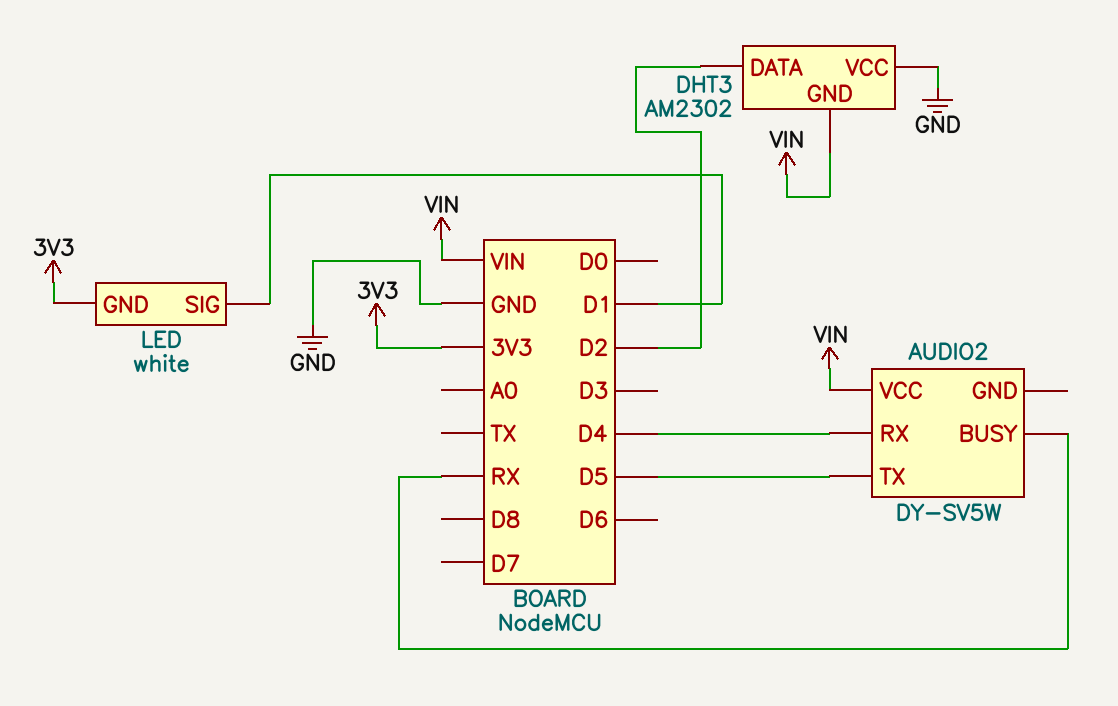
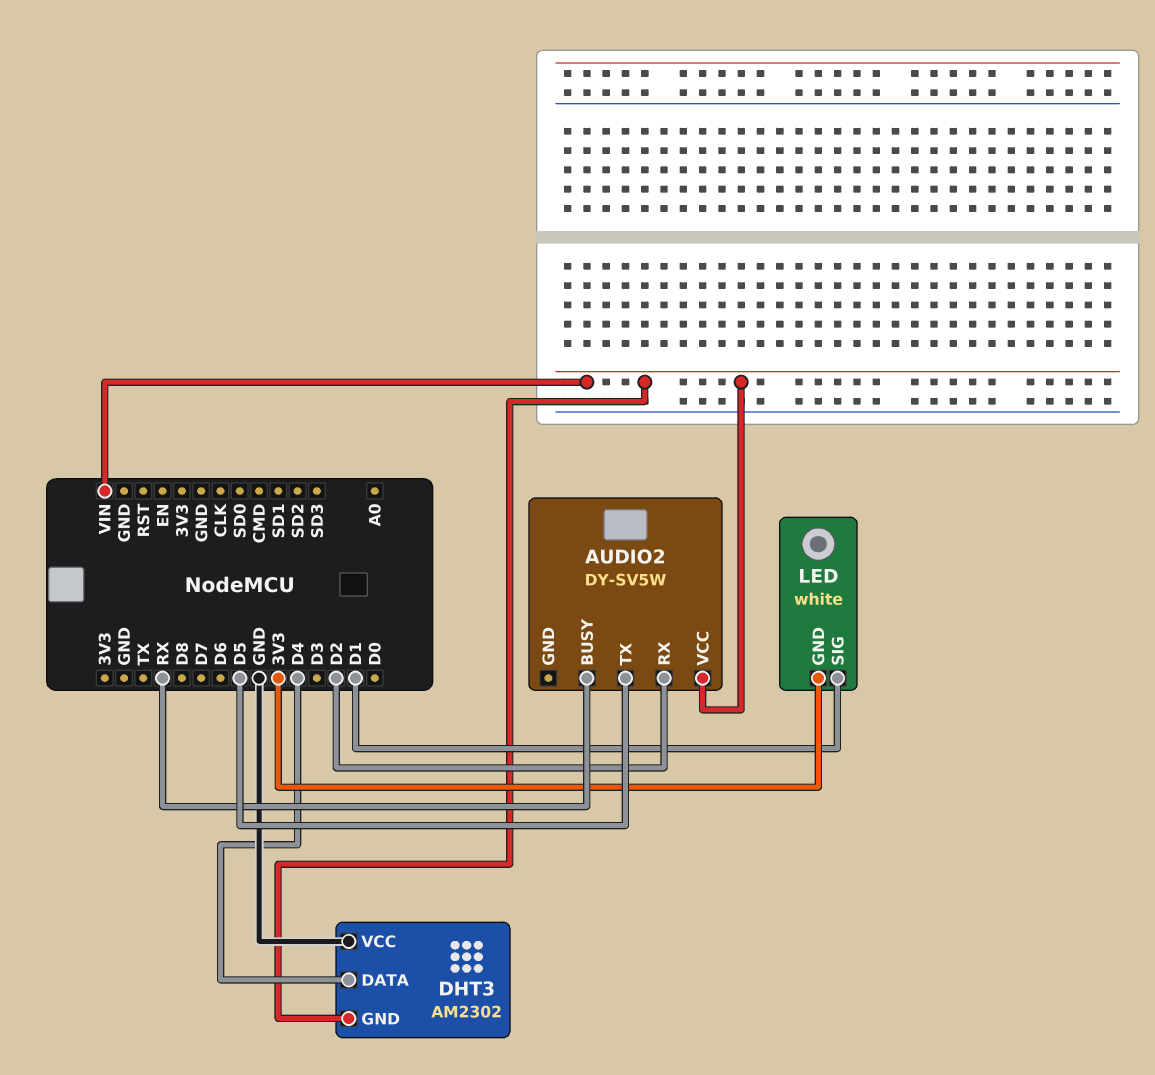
AUDIO2 pin RX: D4 -> D2
DHT3 pin DATA: D2 -> D4

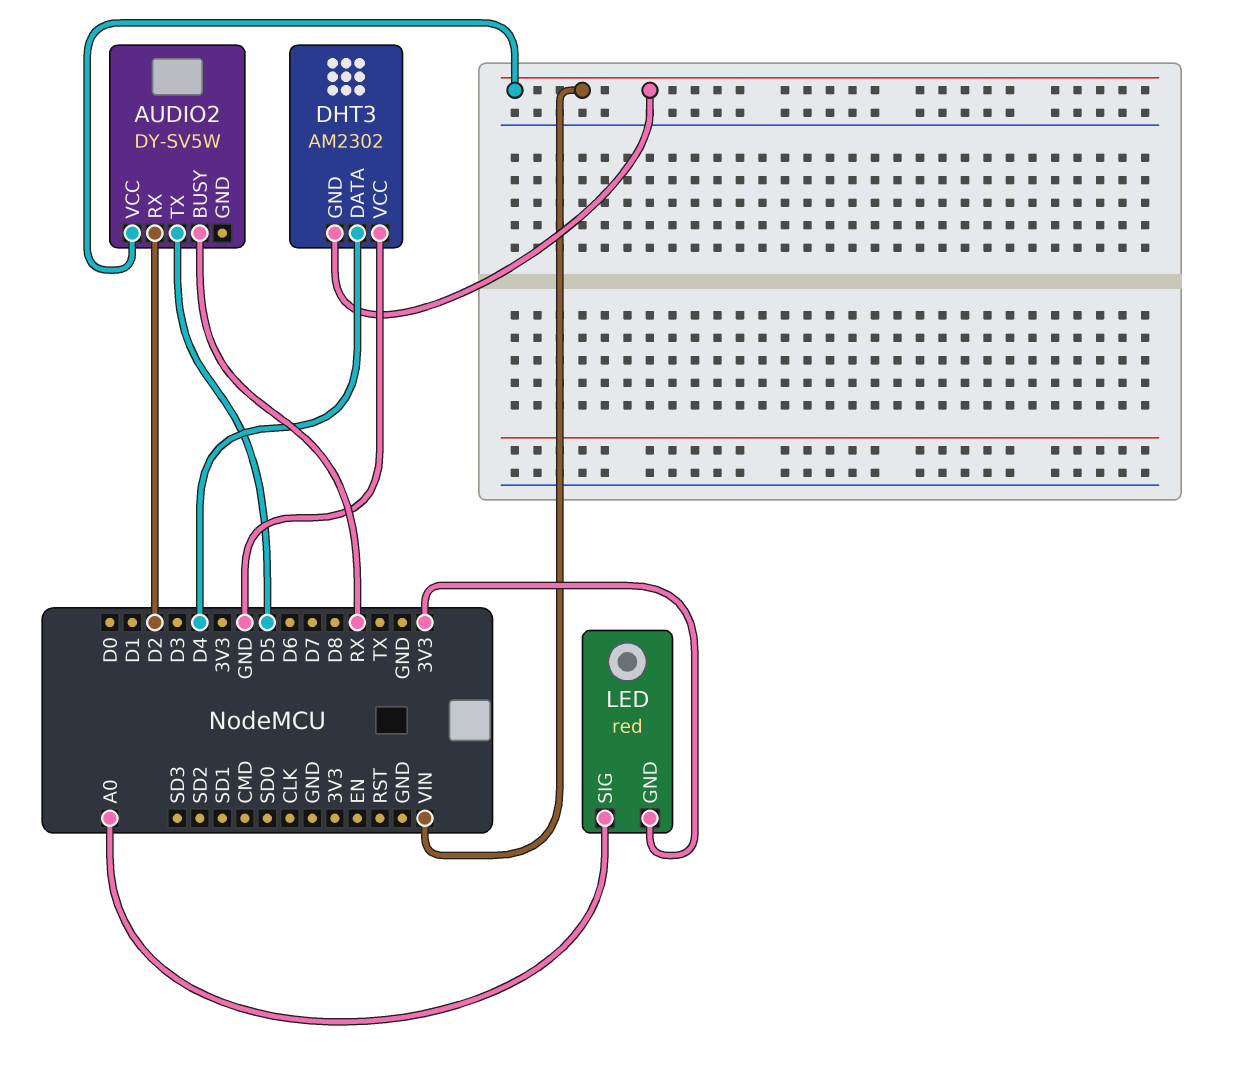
LED: white -> red
LED pin SIG: D1 -> A0

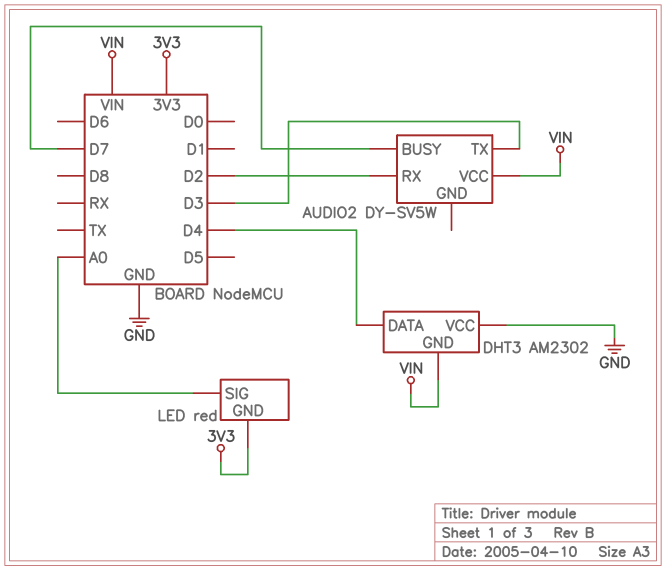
AUDIO2 pin BUSY: RX -> D7
AUDIO2 pin TX: D5 -> D3

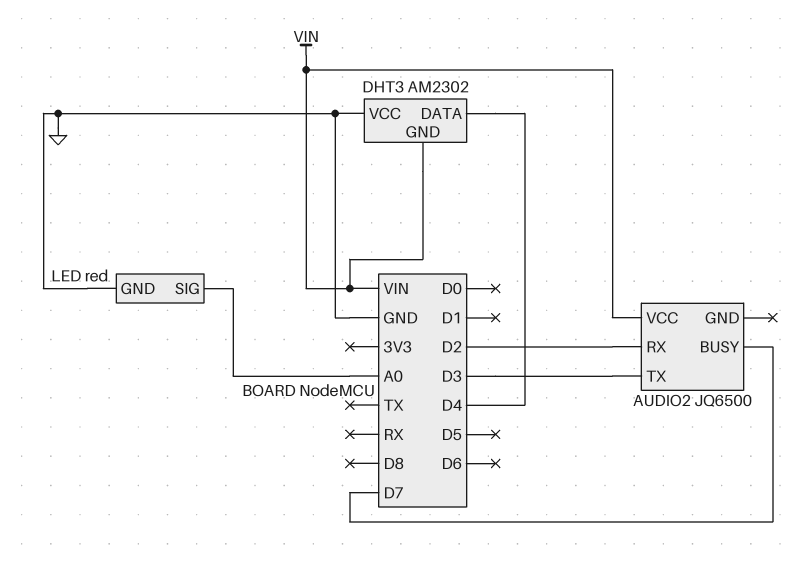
AUDIO2: DY-SV5W -> JQ6500
LED pin GND: 3V3 -> GND

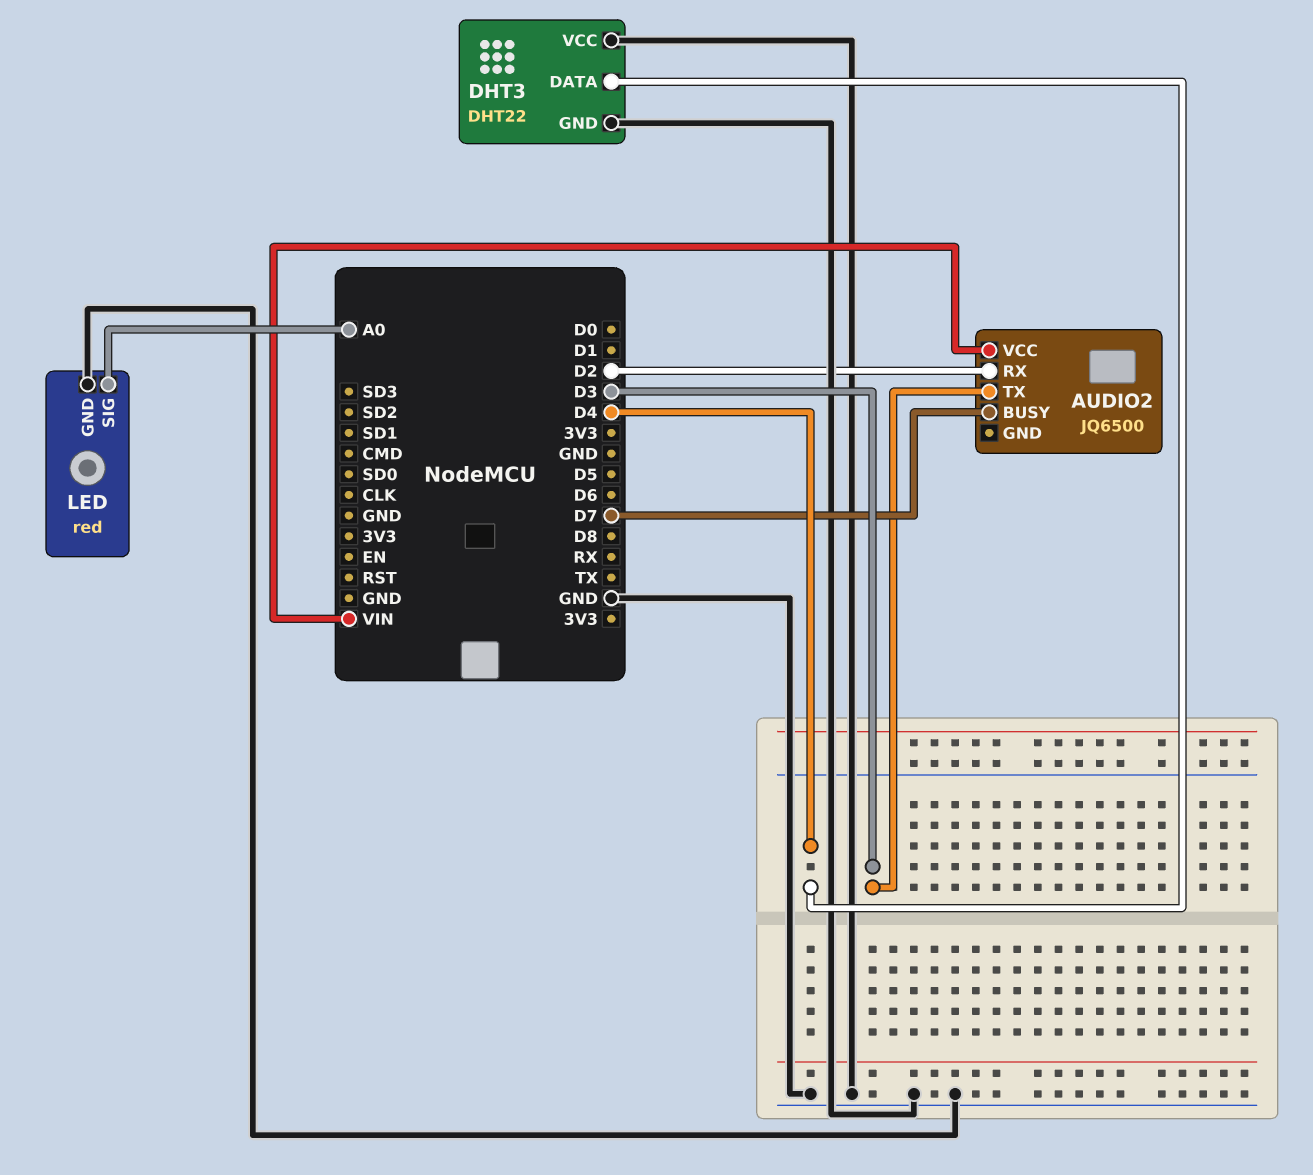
DHT3: AM2302 -> DHT22
DHT3 pin GND: VIN -> GND

